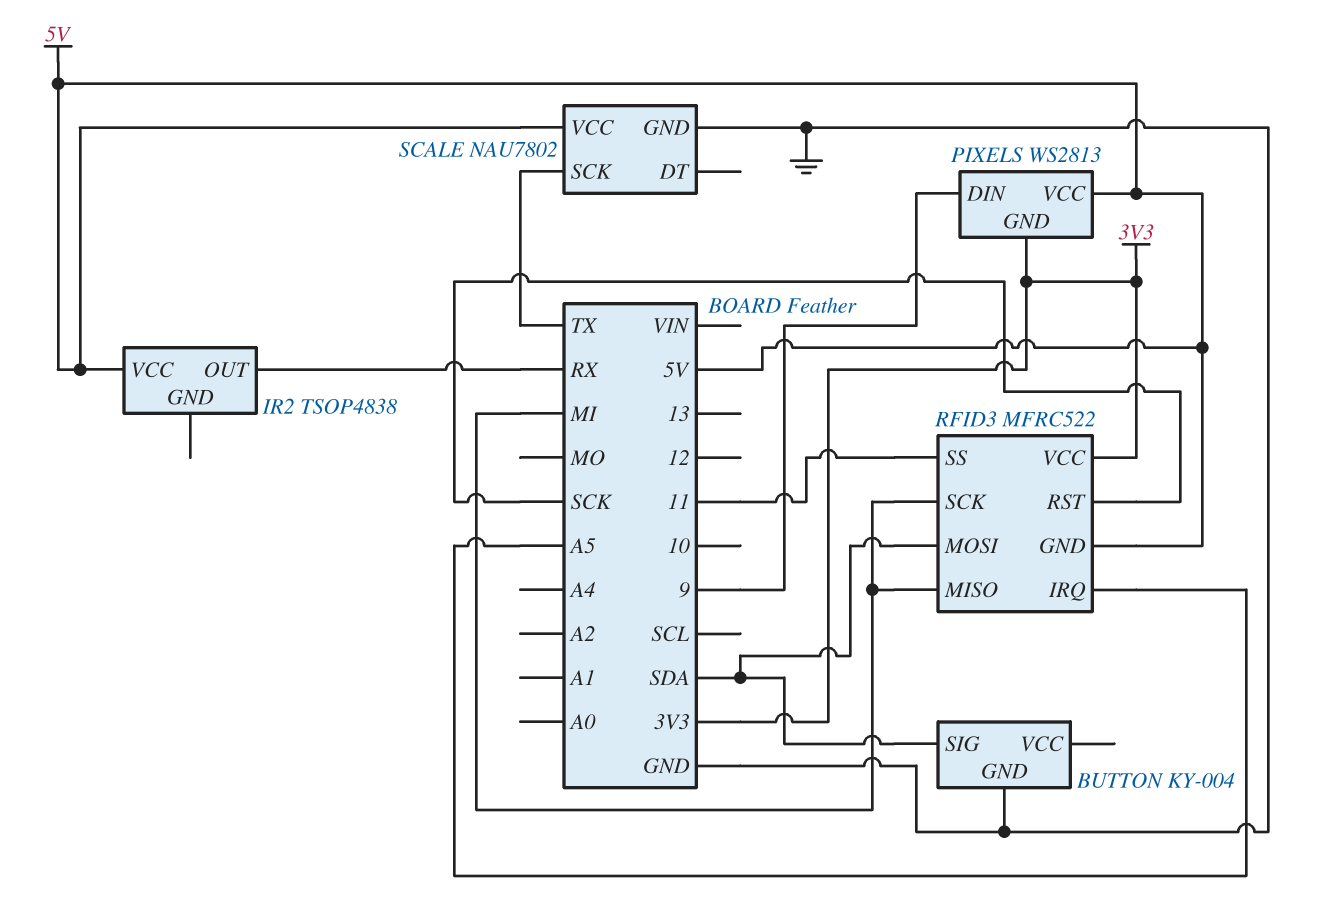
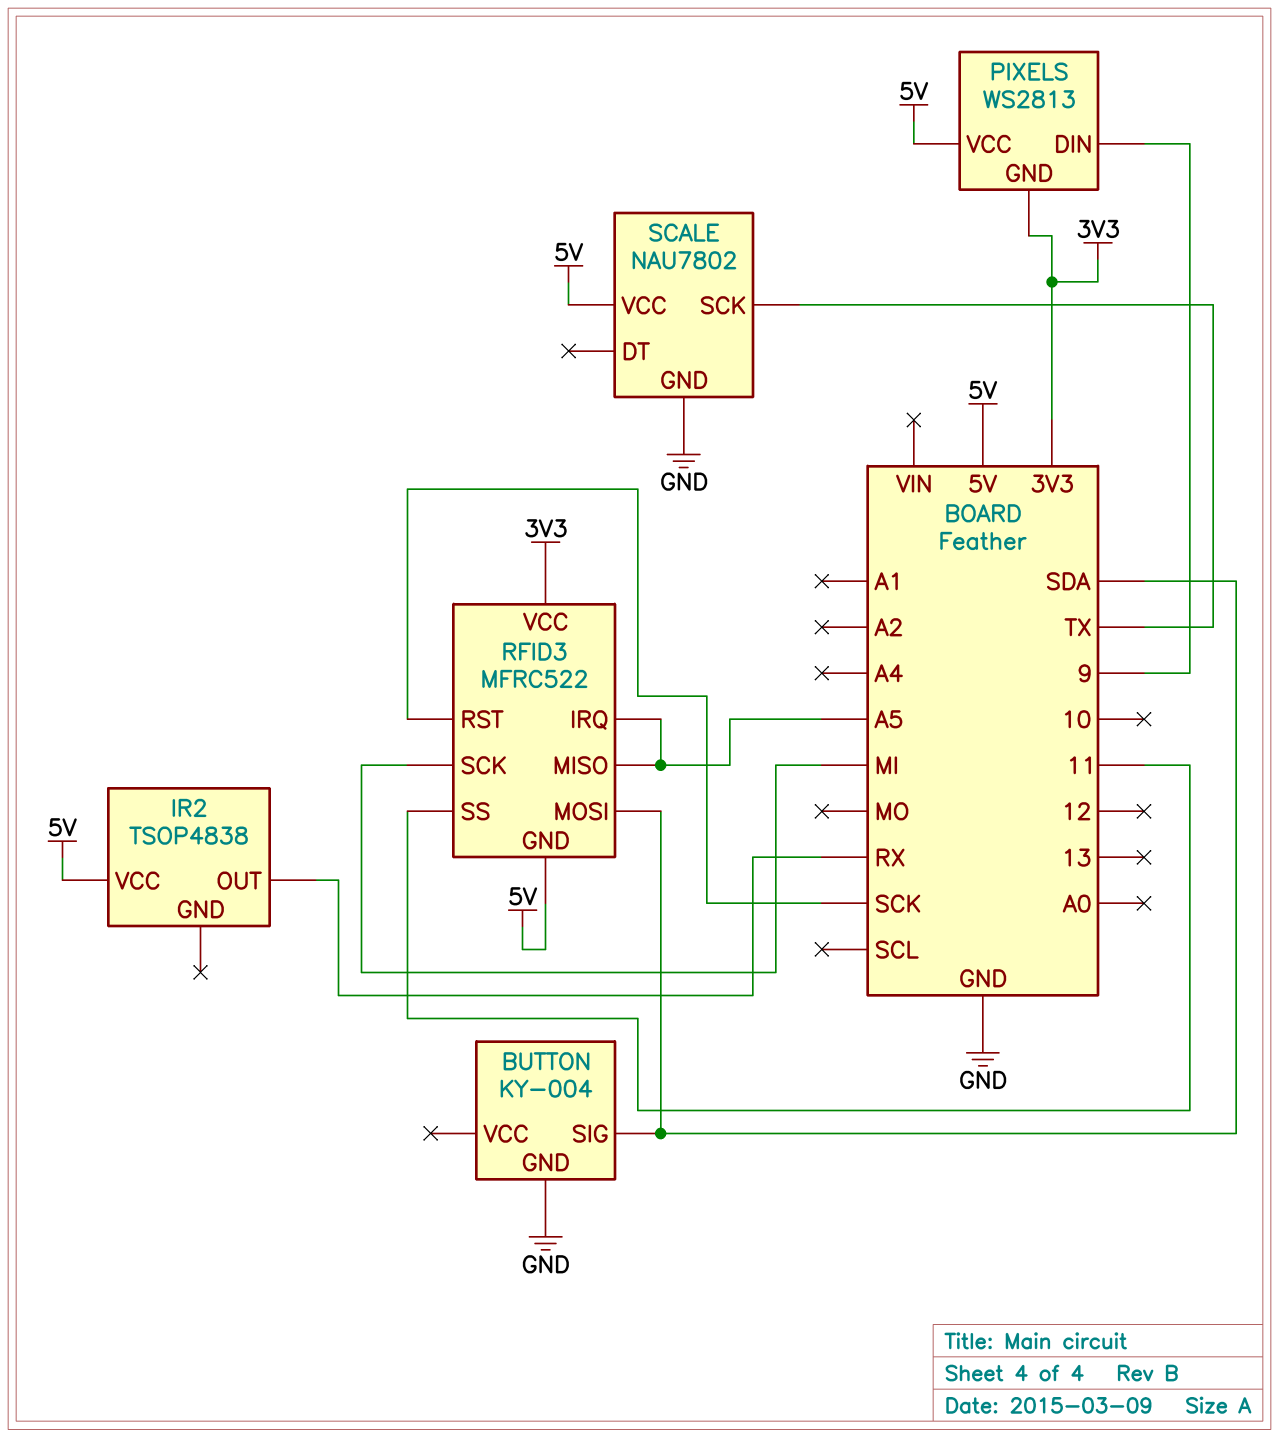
RFID3 pin MISO: MI -> A5

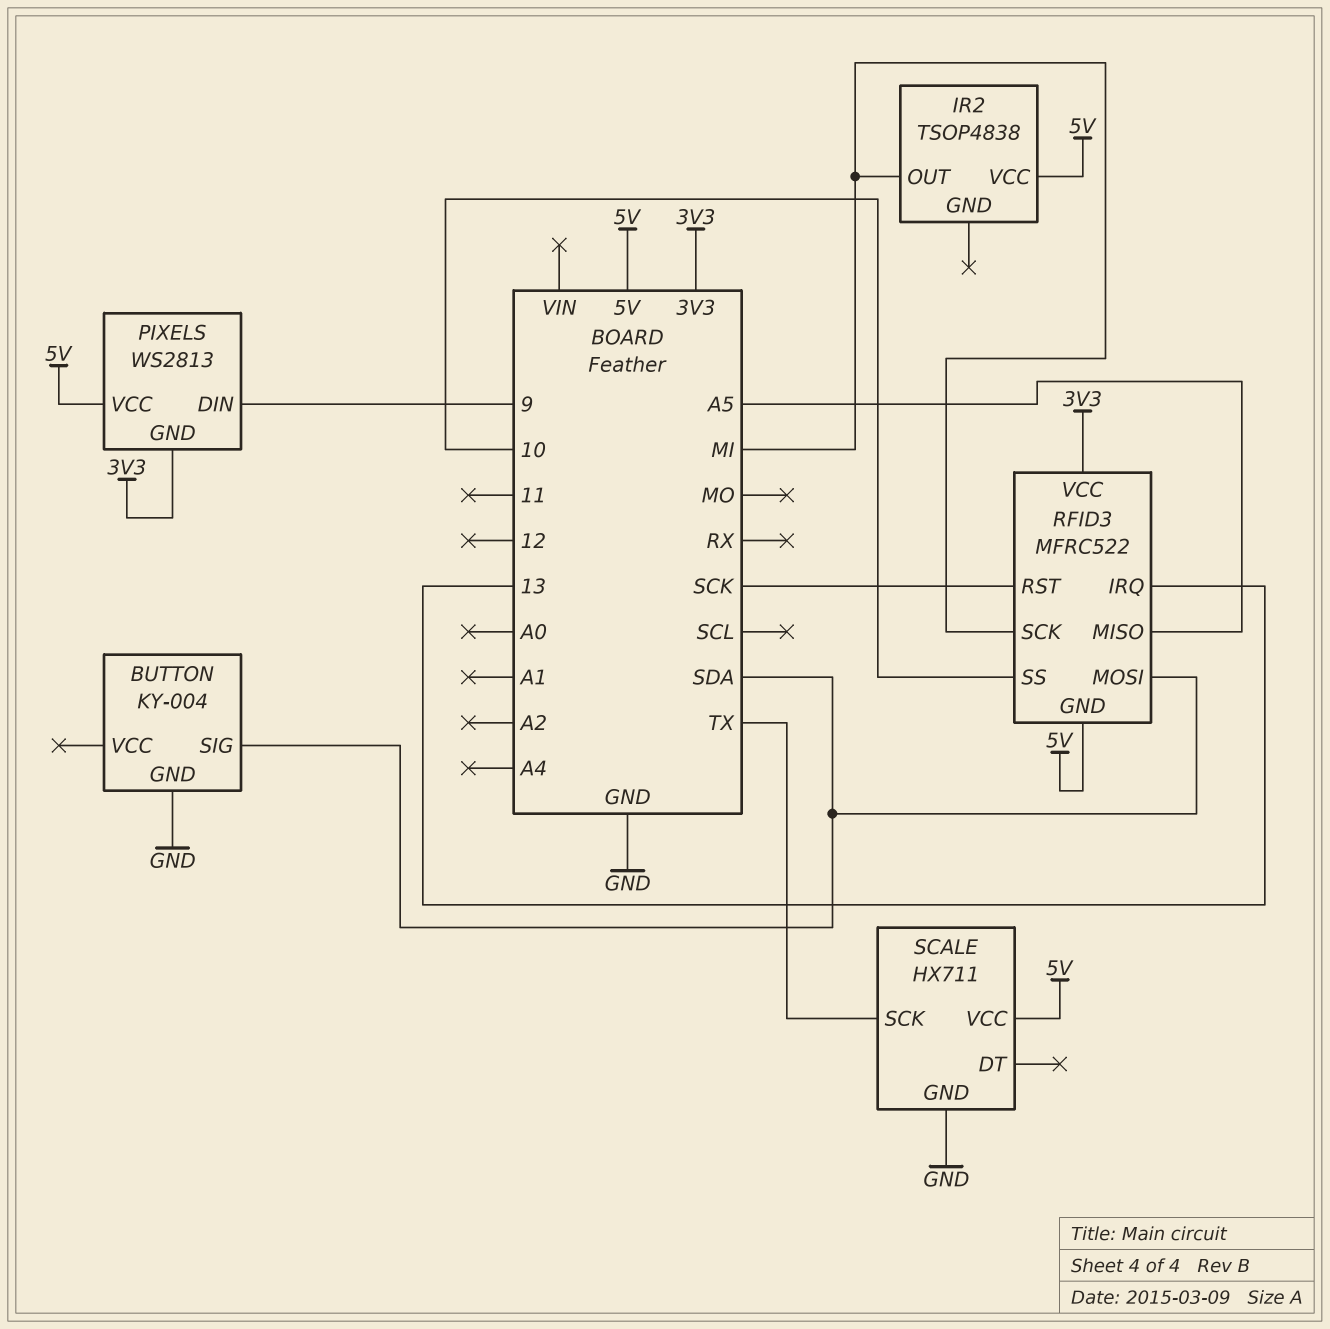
IR2 pin OUT: RX -> MI
RFID3 pin IRQ: A5 -> 13
RFID3 pin SS: 11 -> 10
SCALE: NAU7802 -> HX711

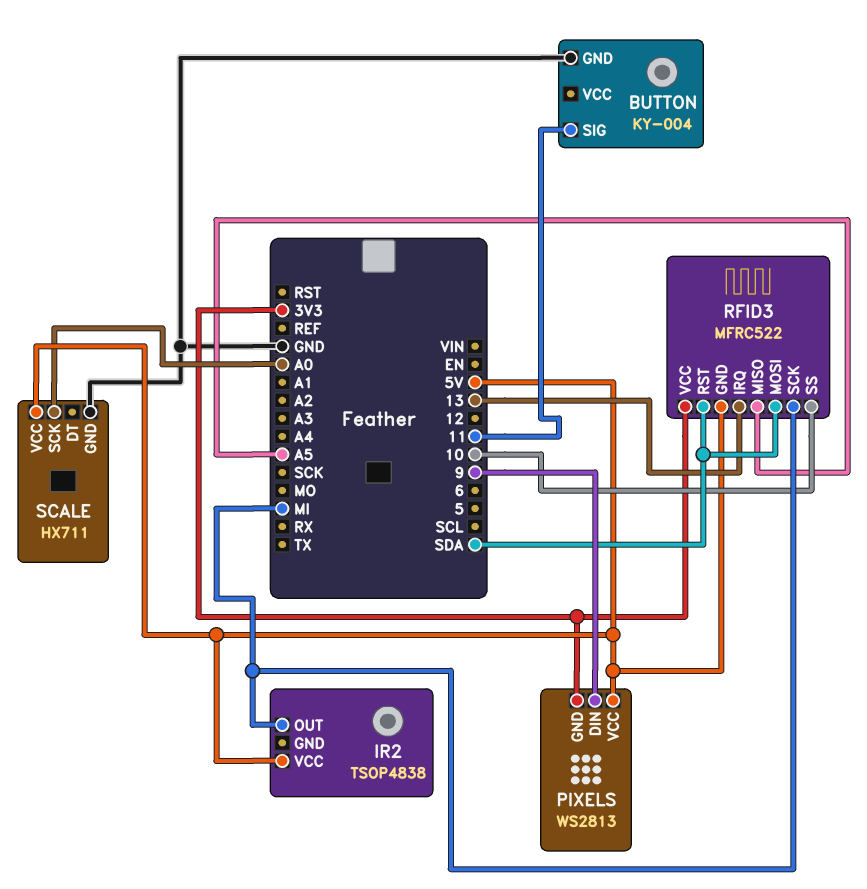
BUTTON pin SIG: SDA -> 11
RFID3 pin RST: SCK -> SDA
SCALE pin SCK: TX -> A0

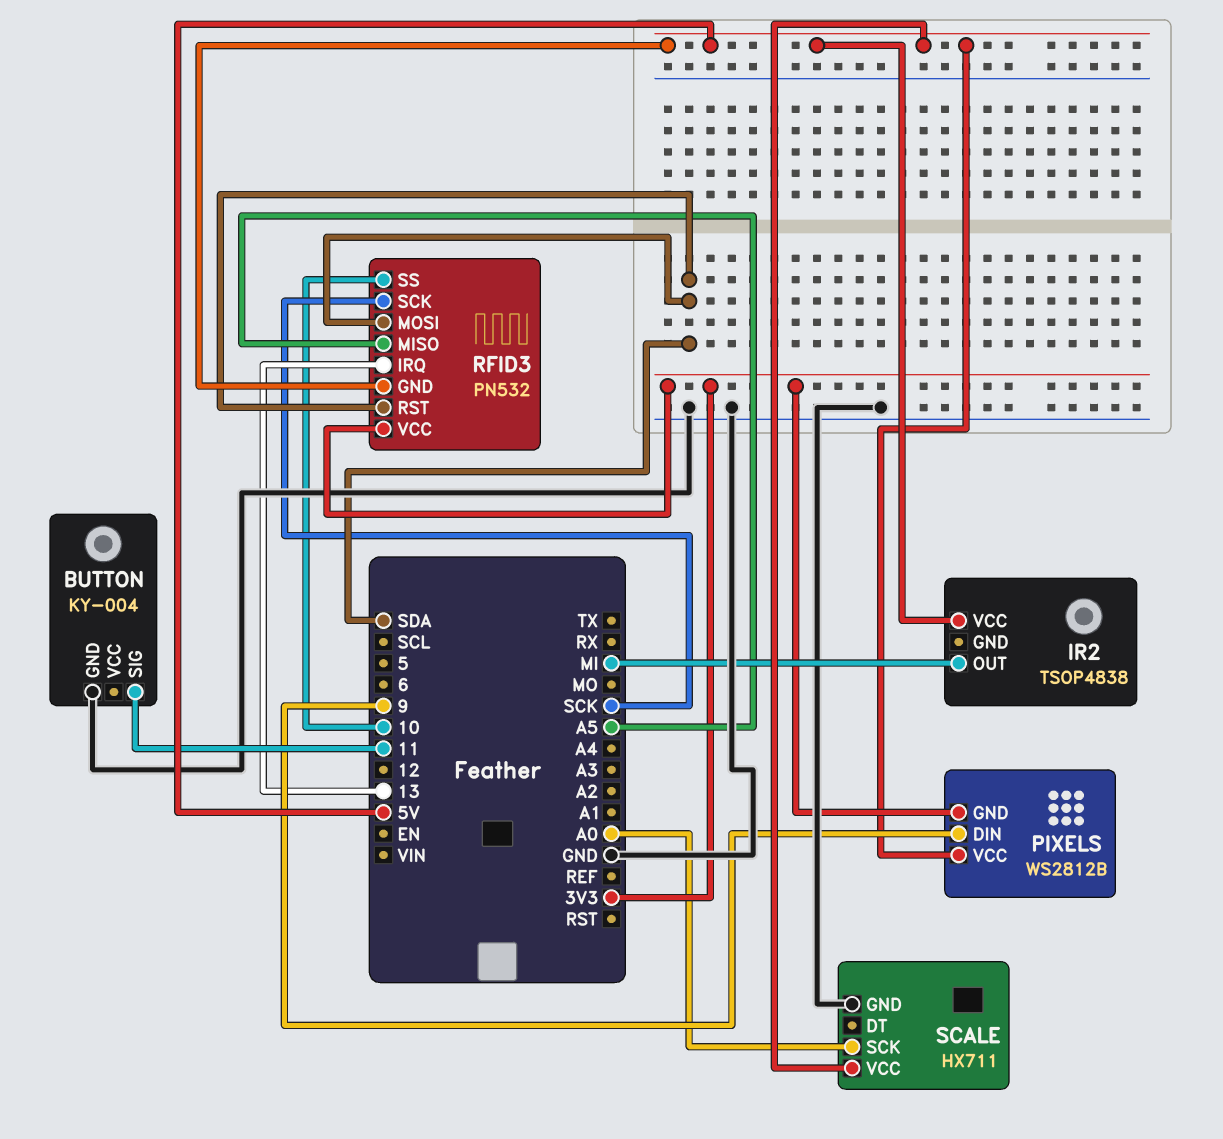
PIXELS: WS2813 -> WS2812B
RFID3: MFRC522 -> PN532
RFID3 pin SCK: MI -> SCK

